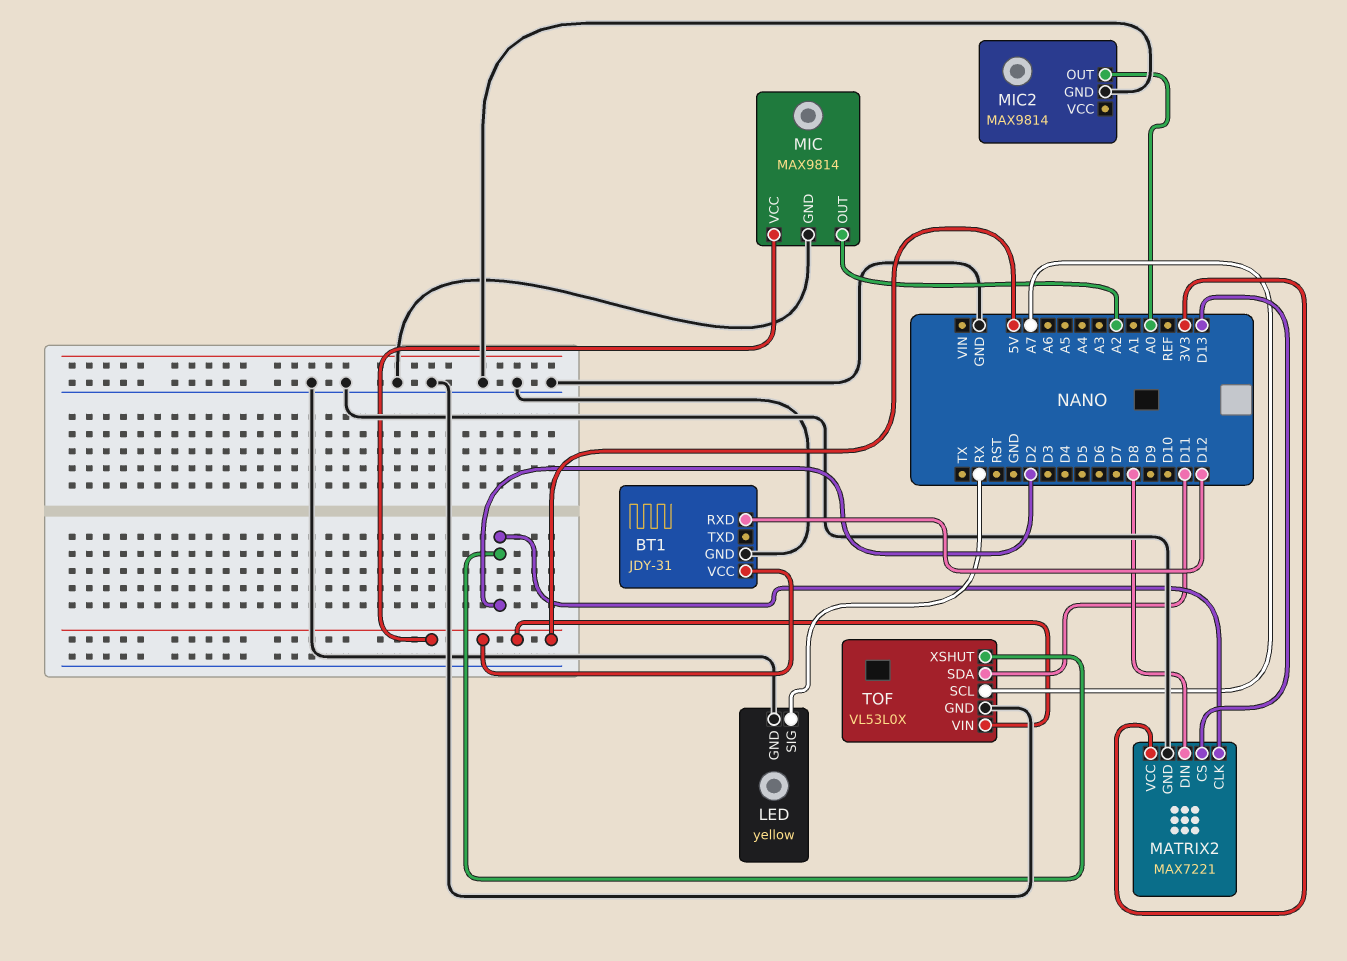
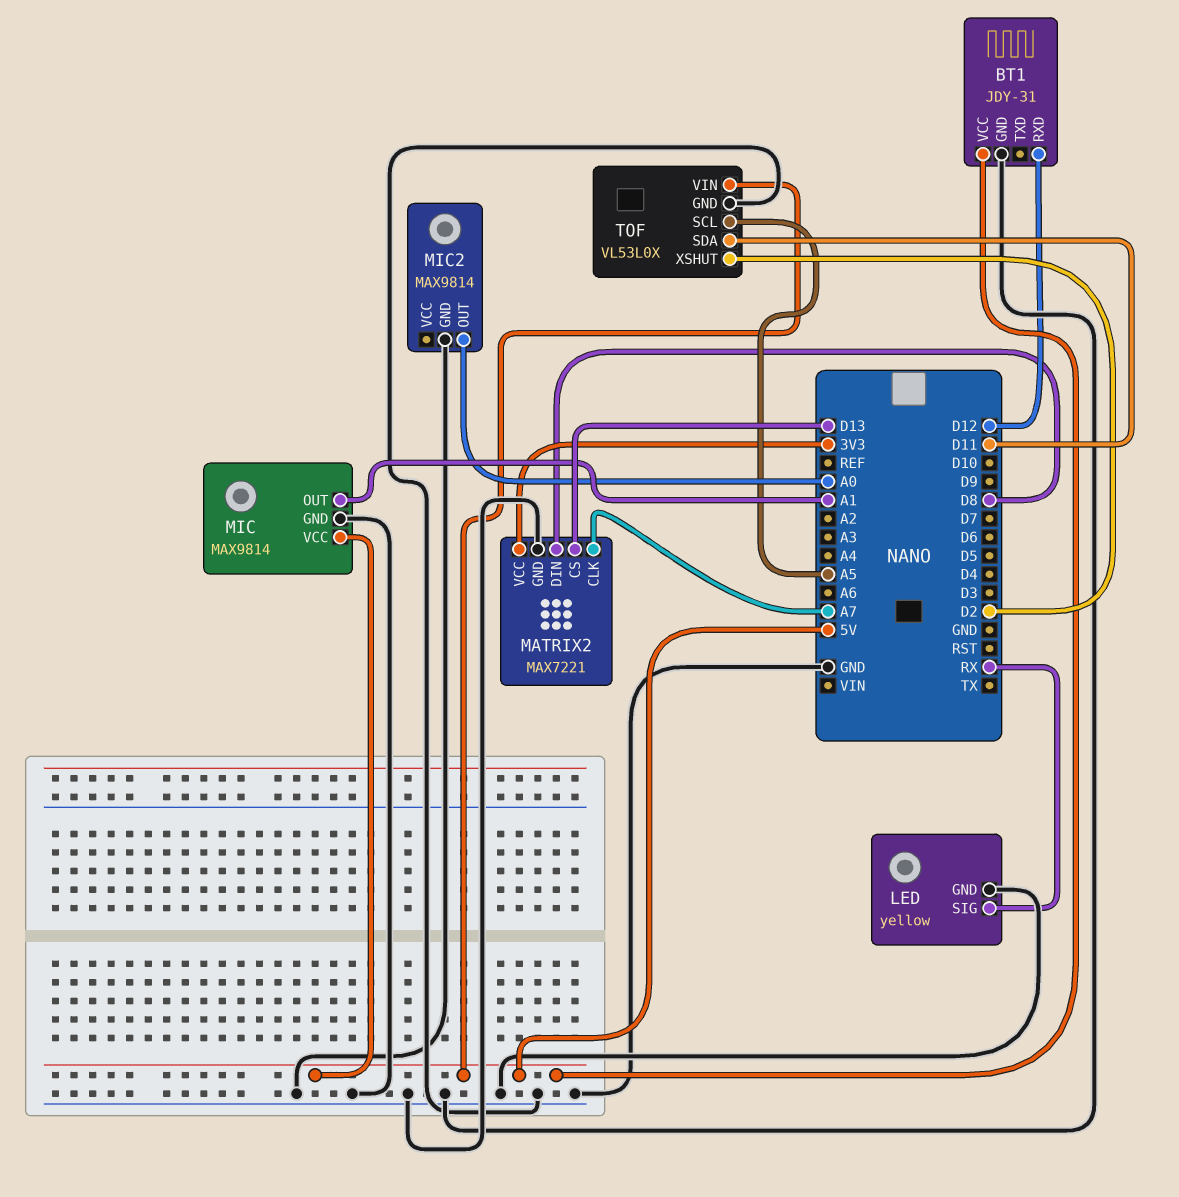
MATRIX2 pin CLK: D2 -> A7
MIC pin OUT: A2 -> A1
TOF pin SCL: A7 -> A5

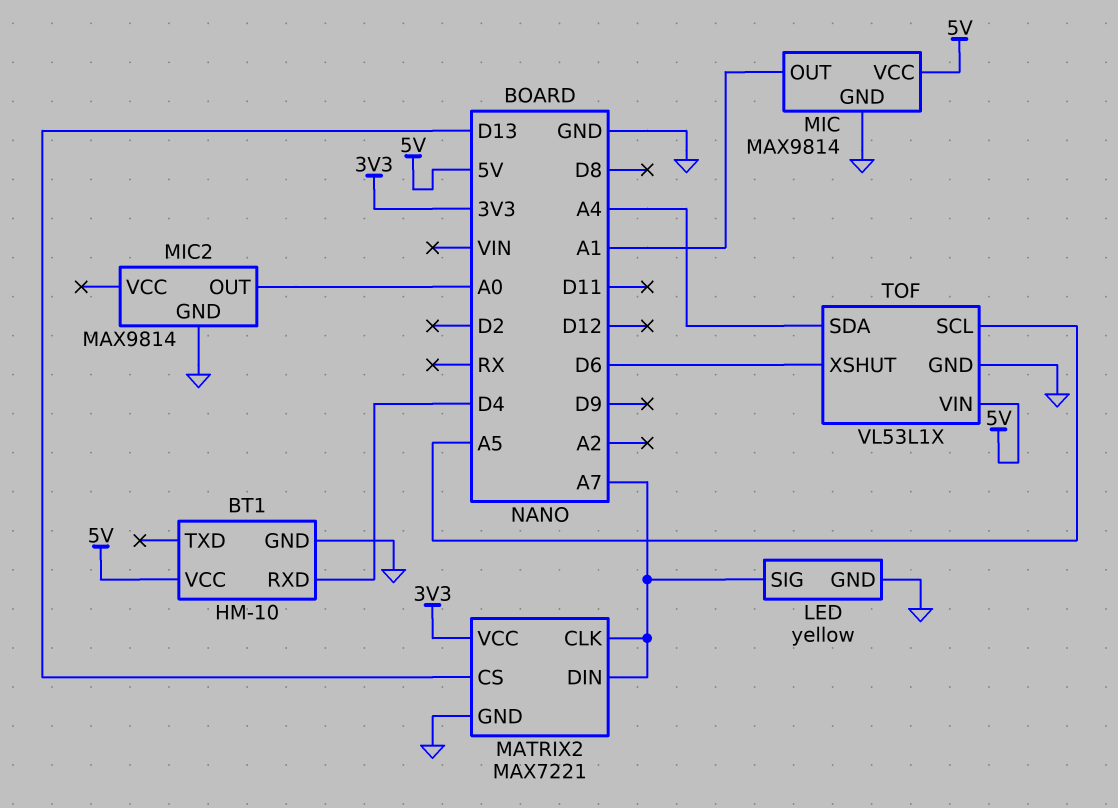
BT1: JDY-31 -> HM-10
BT1 pin RXD: D12 -> D4
LED pin SIG: RX -> A7
MATRIX2 pin DIN: D8 -> A7
TOF: VL53L0X -> VL53L1X
TOF pin SDA: D11 -> A4
TOF pin XSHUT: D2 -> D6

